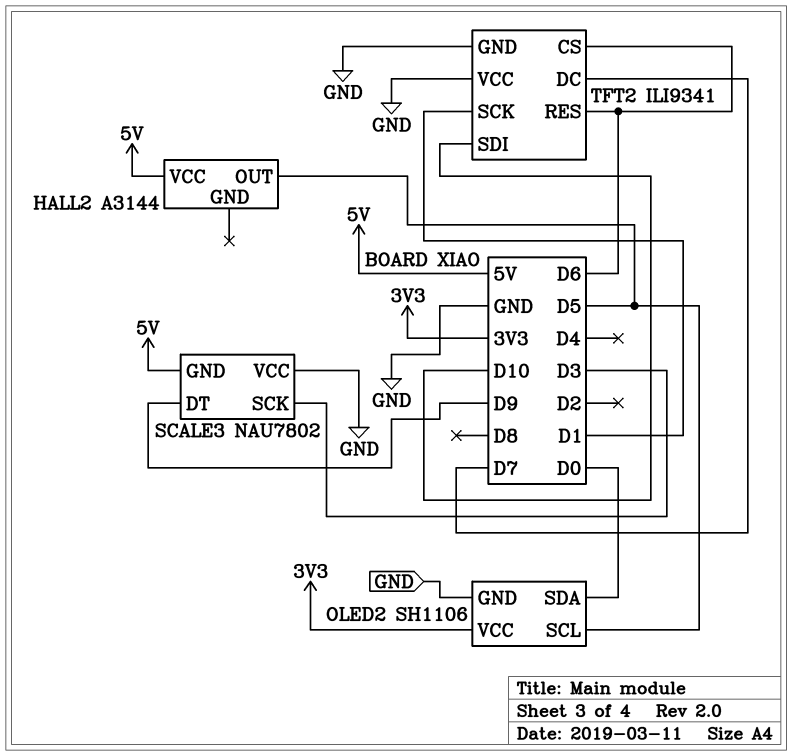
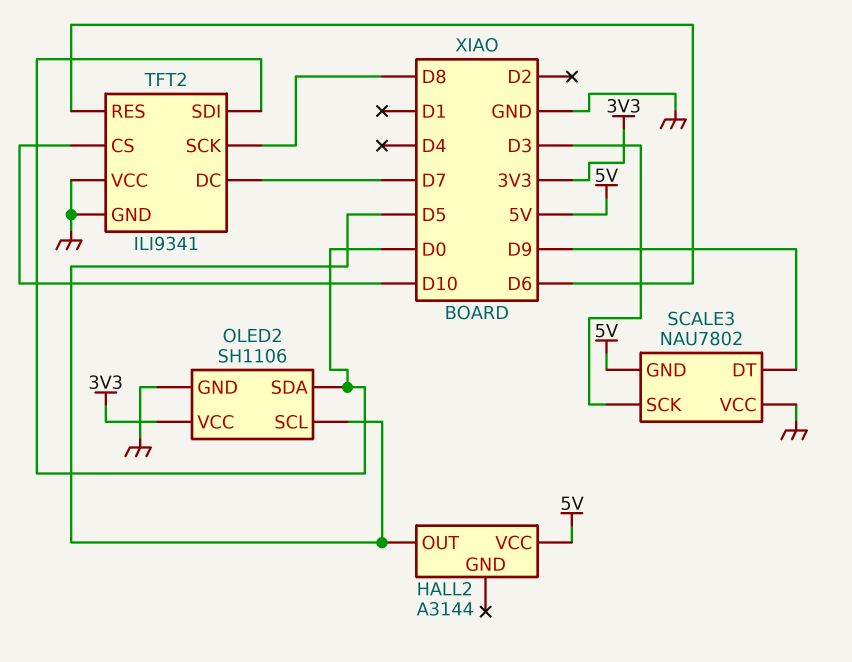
TFT2 pin CS: D6 -> D10
TFT2 pin SCK: D1 -> D8
TFT2 pin SDI: D10 -> D0

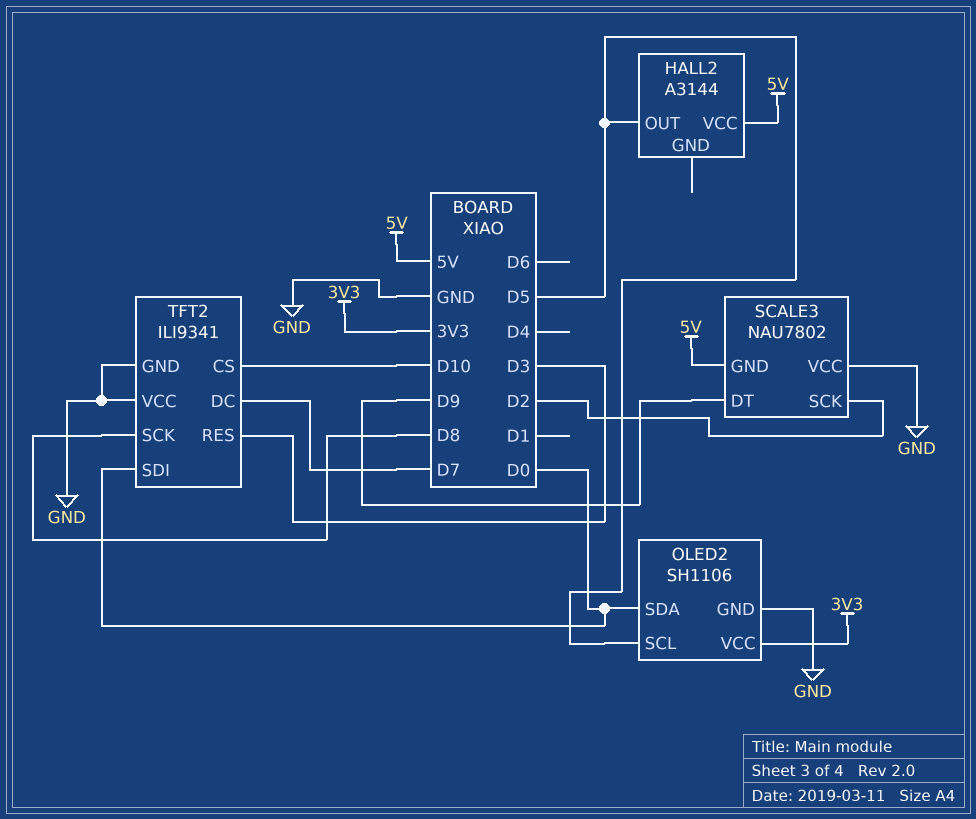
SCALE3 pin SCK: D3 -> D2
TFT2 pin RES: D6 -> D3

